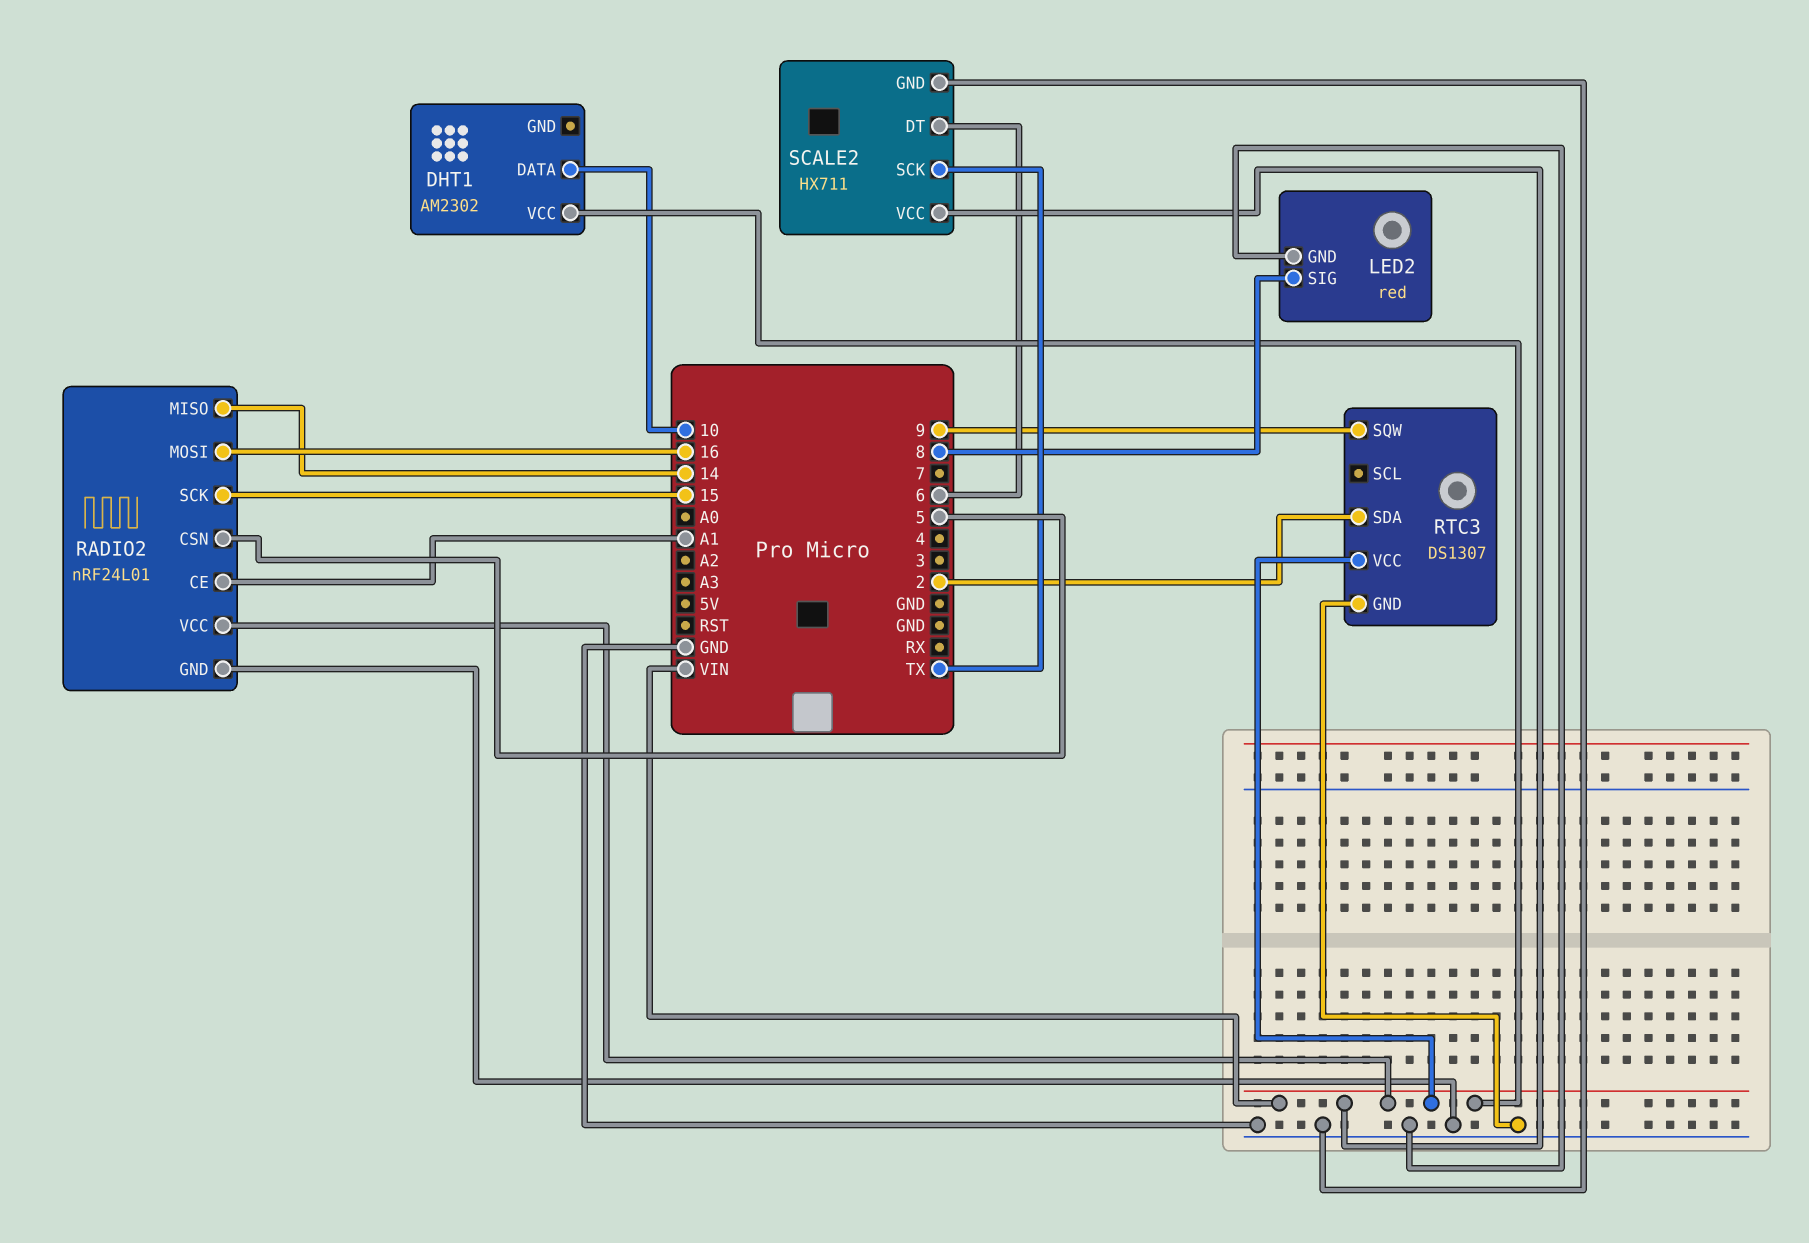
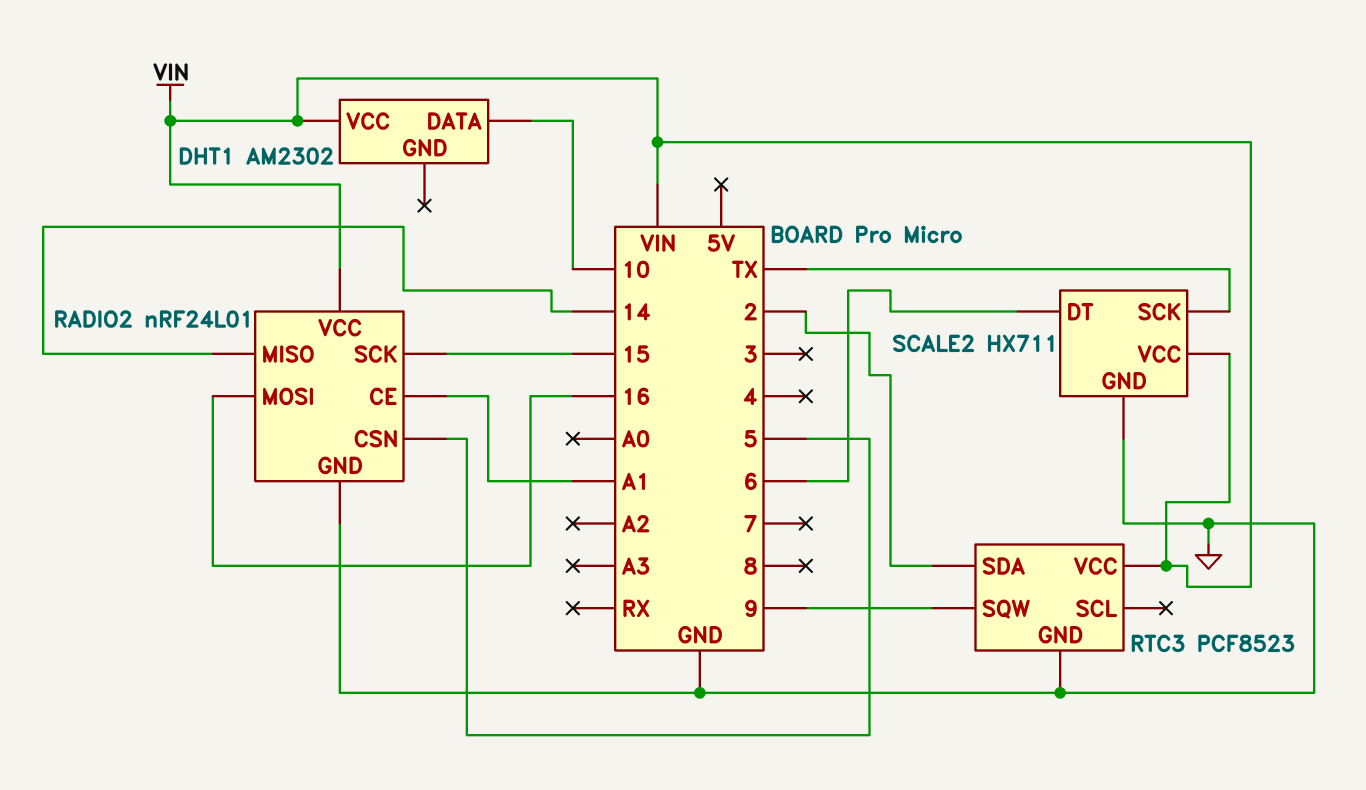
LED2: red -> none
LED2 pin GND: GND -> none
LED2 pin SIG: 8 -> none
RTC3: DS1307 -> PCF8523

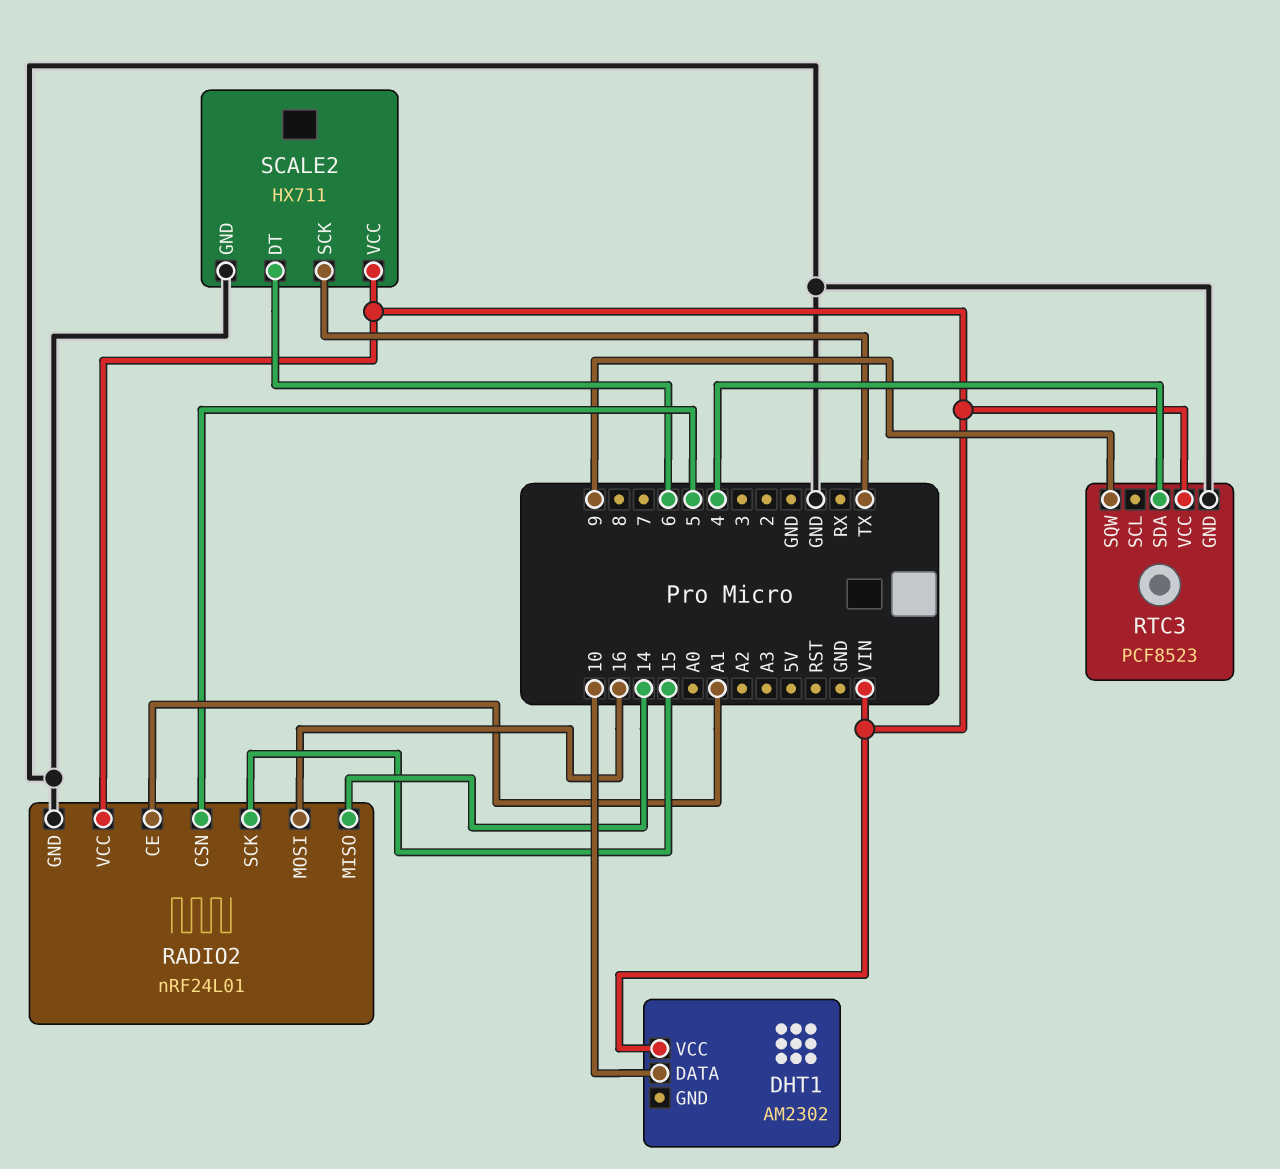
RTC3 pin SDA: 2 -> 4

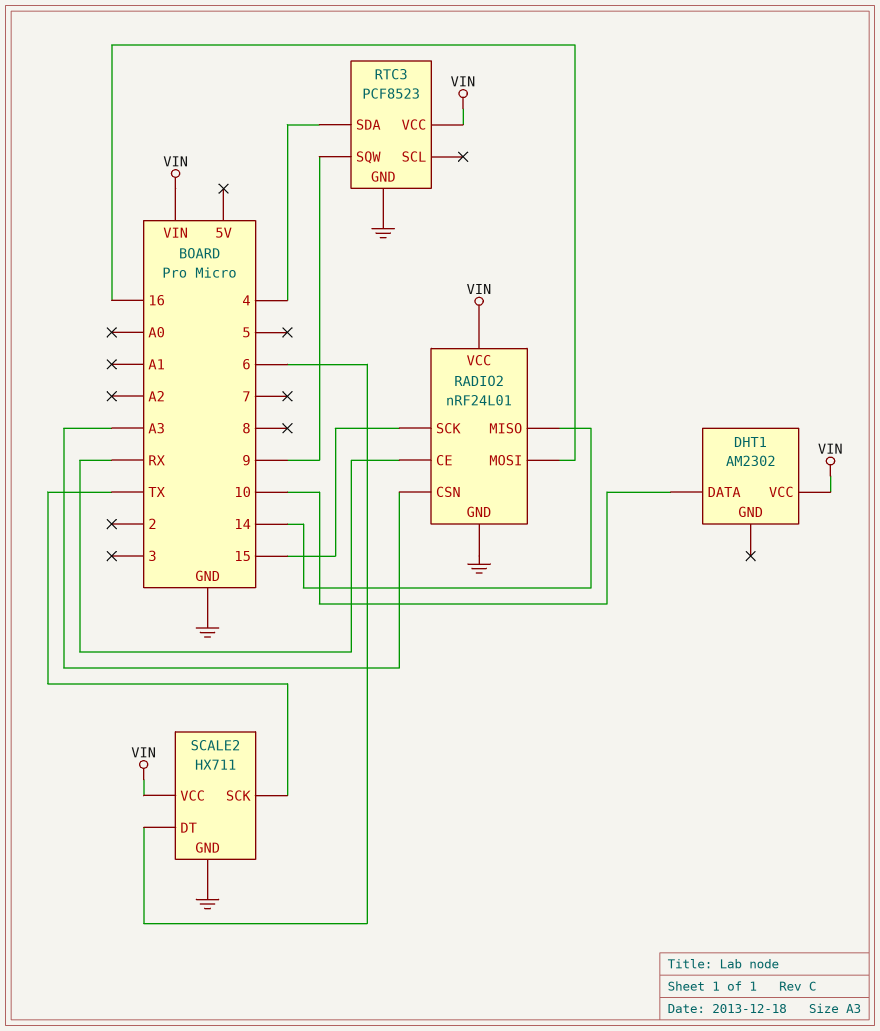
RADIO2 pin CE: A1 -> RX
RADIO2 pin CSN: 5 -> A3

